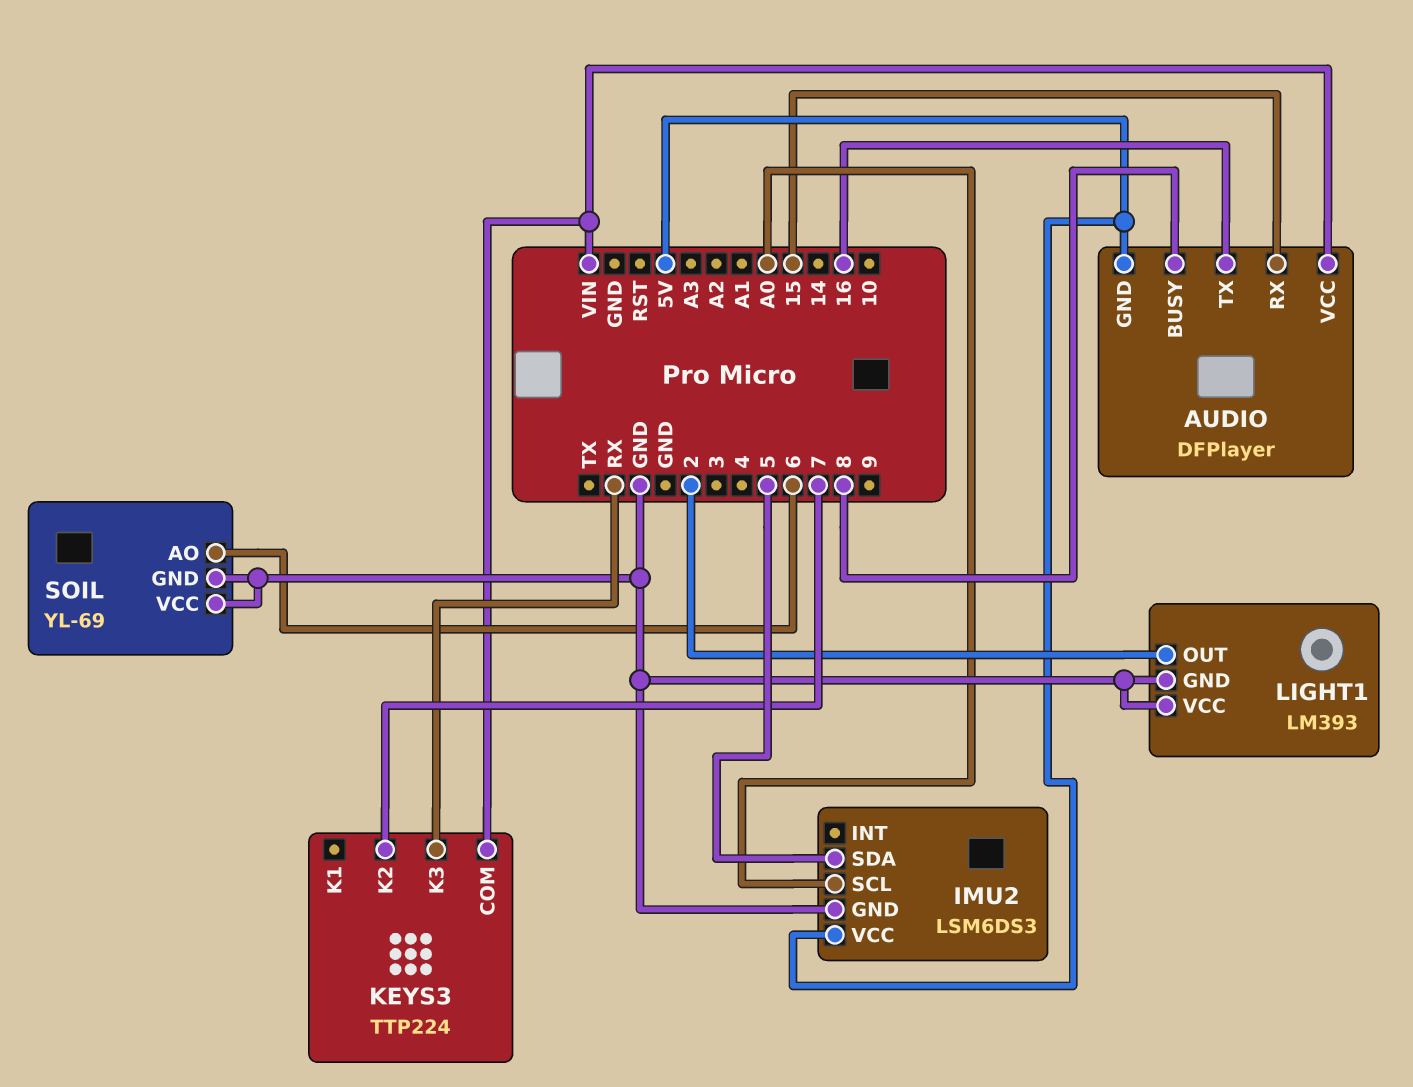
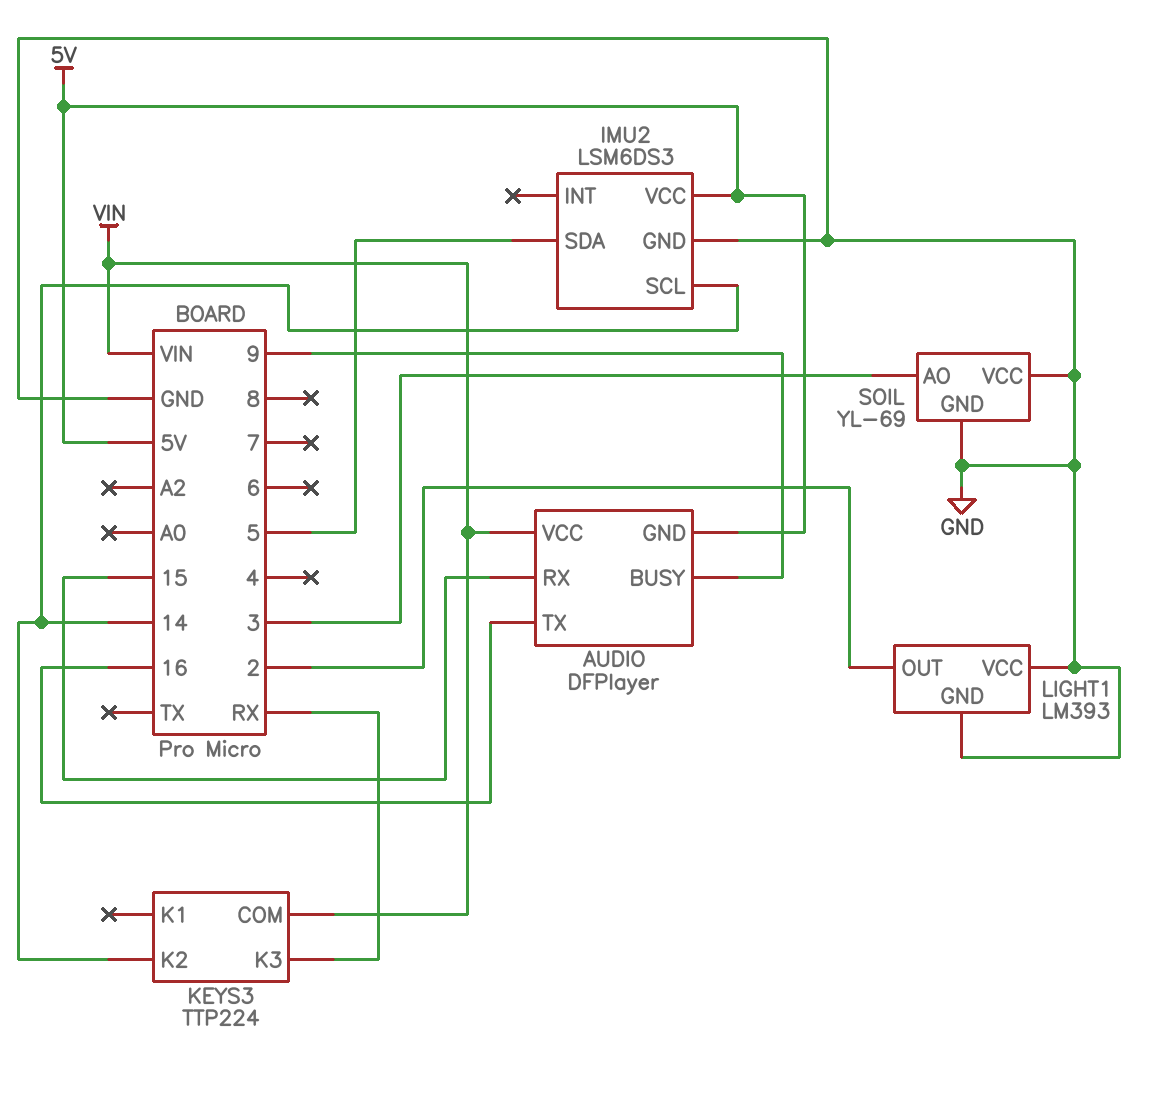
AUDIO pin BUSY: 8 -> 9
IMU2 pin SCL: A0 -> 14
KEYS3 pin K2: 7 -> 14
SOIL pin AO: 6 -> 3

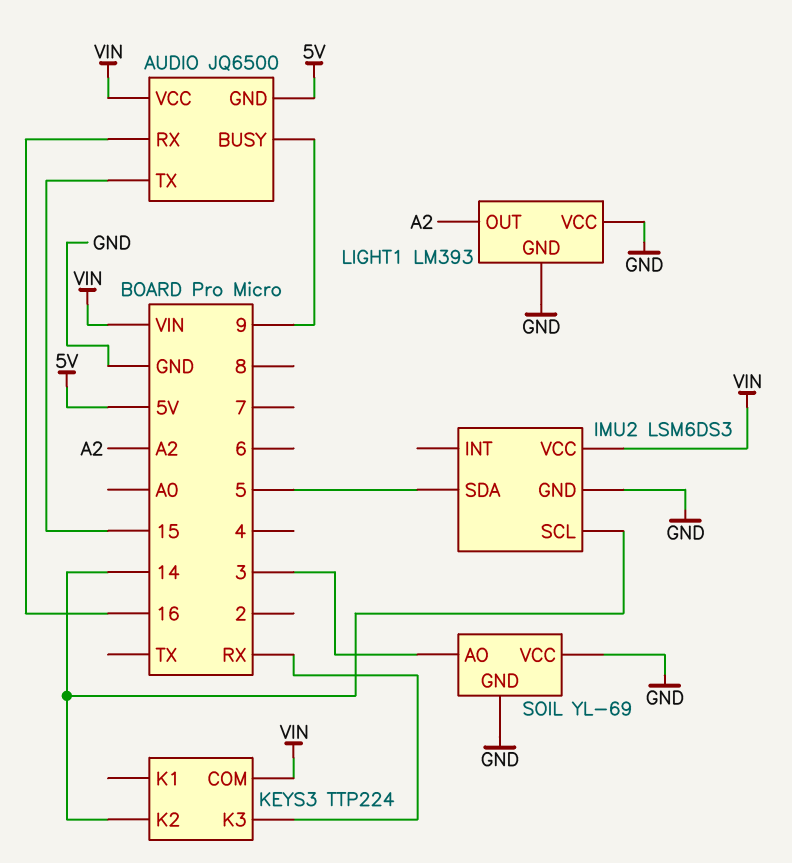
AUDIO: DFPlayer -> JQ6500
AUDIO pin RX: 15 -> 16
AUDIO pin TX: 16 -> 15
IMU2 pin VCC: 5V -> VIN
LIGHT1 pin OUT: 2 -> A2

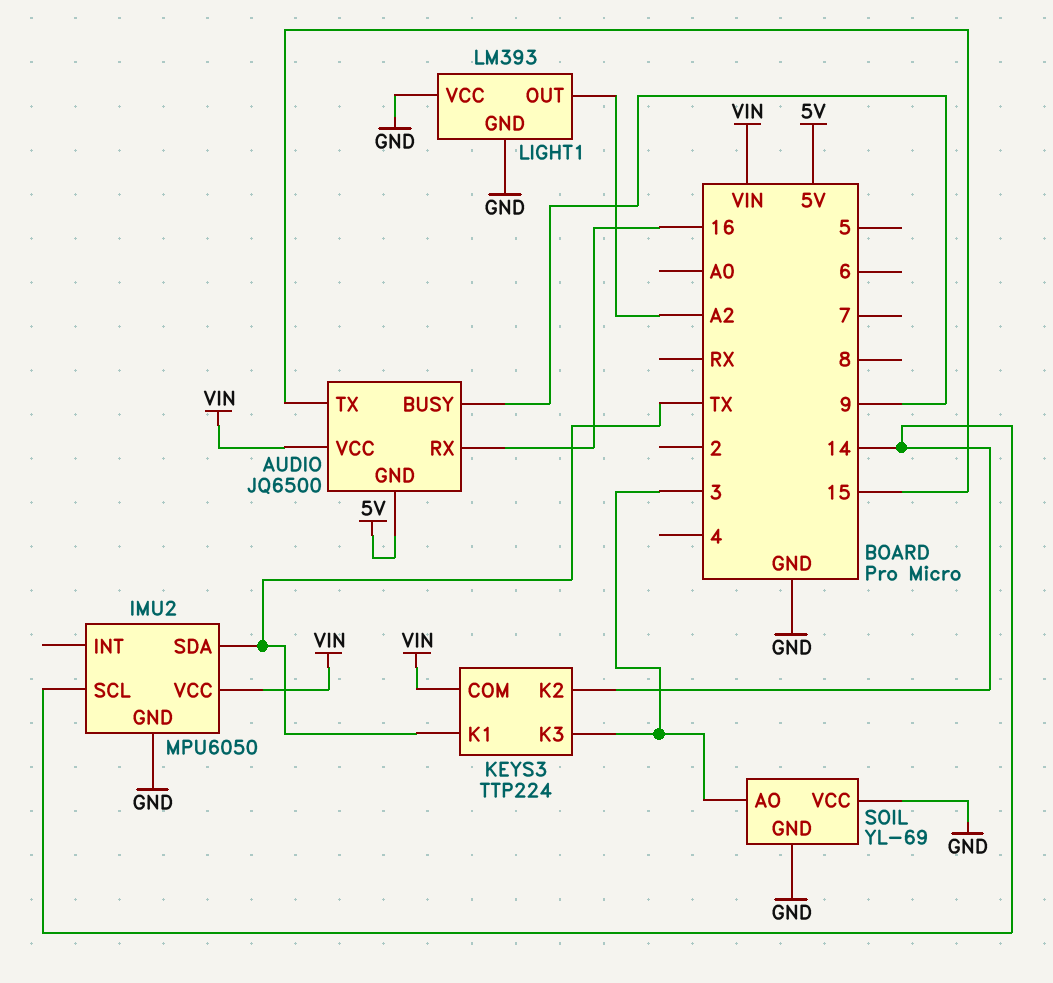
IMU2: LSM6DS3 -> MPU6050
IMU2 pin SDA: 5 -> TX
KEYS3 pin K1: none -> TX
KEYS3 pin K3: RX -> 3

